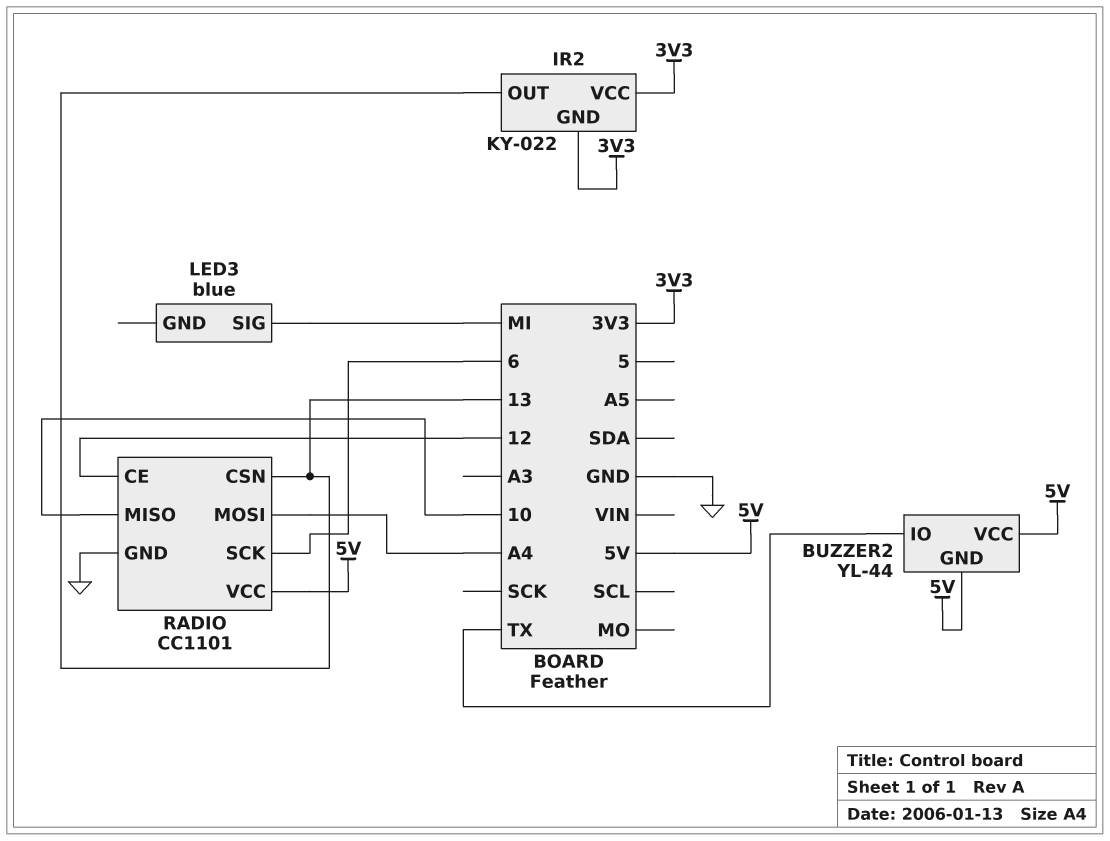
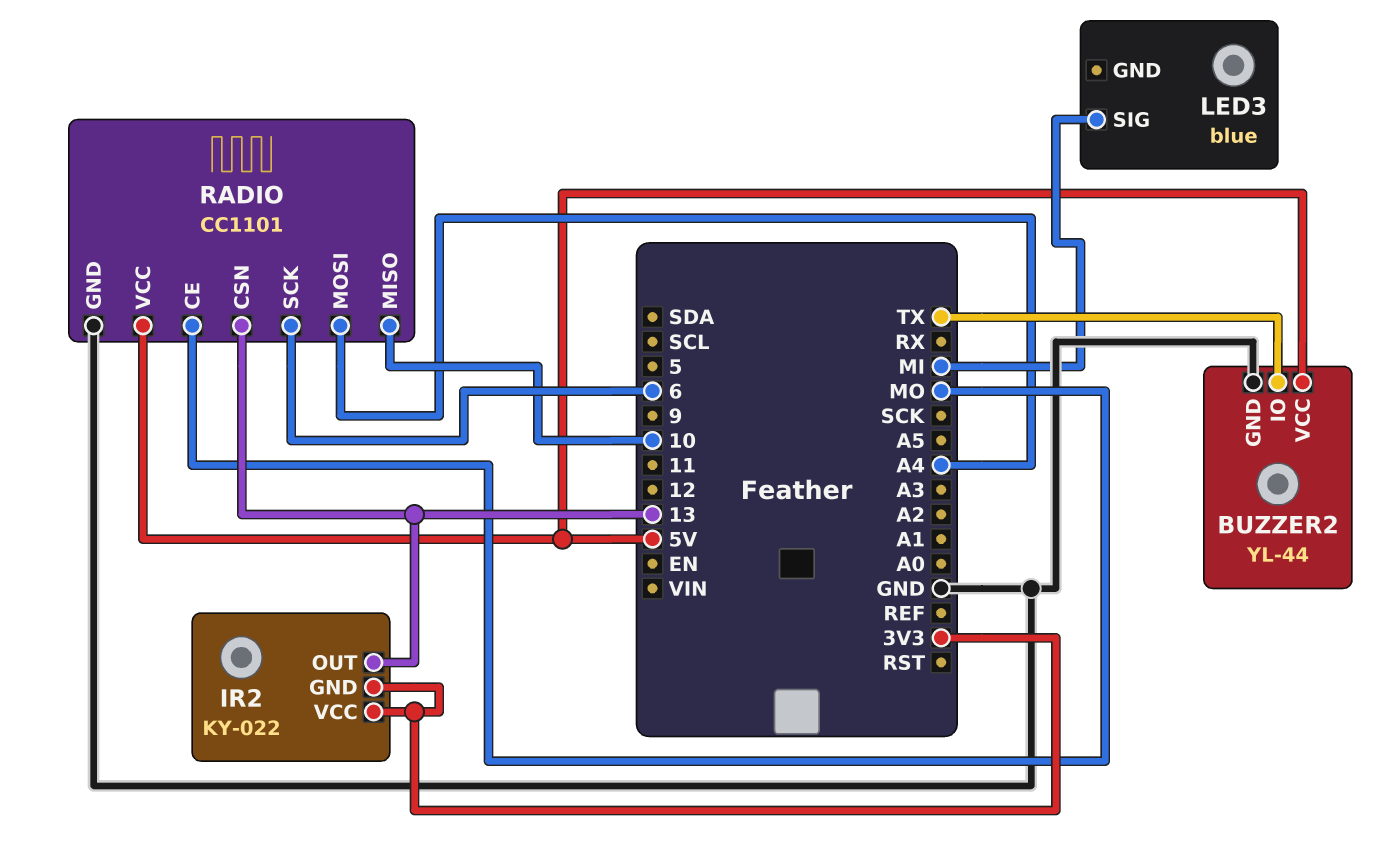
BUZZER2 pin GND: 5V -> GND
RADIO pin CE: 12 -> MO

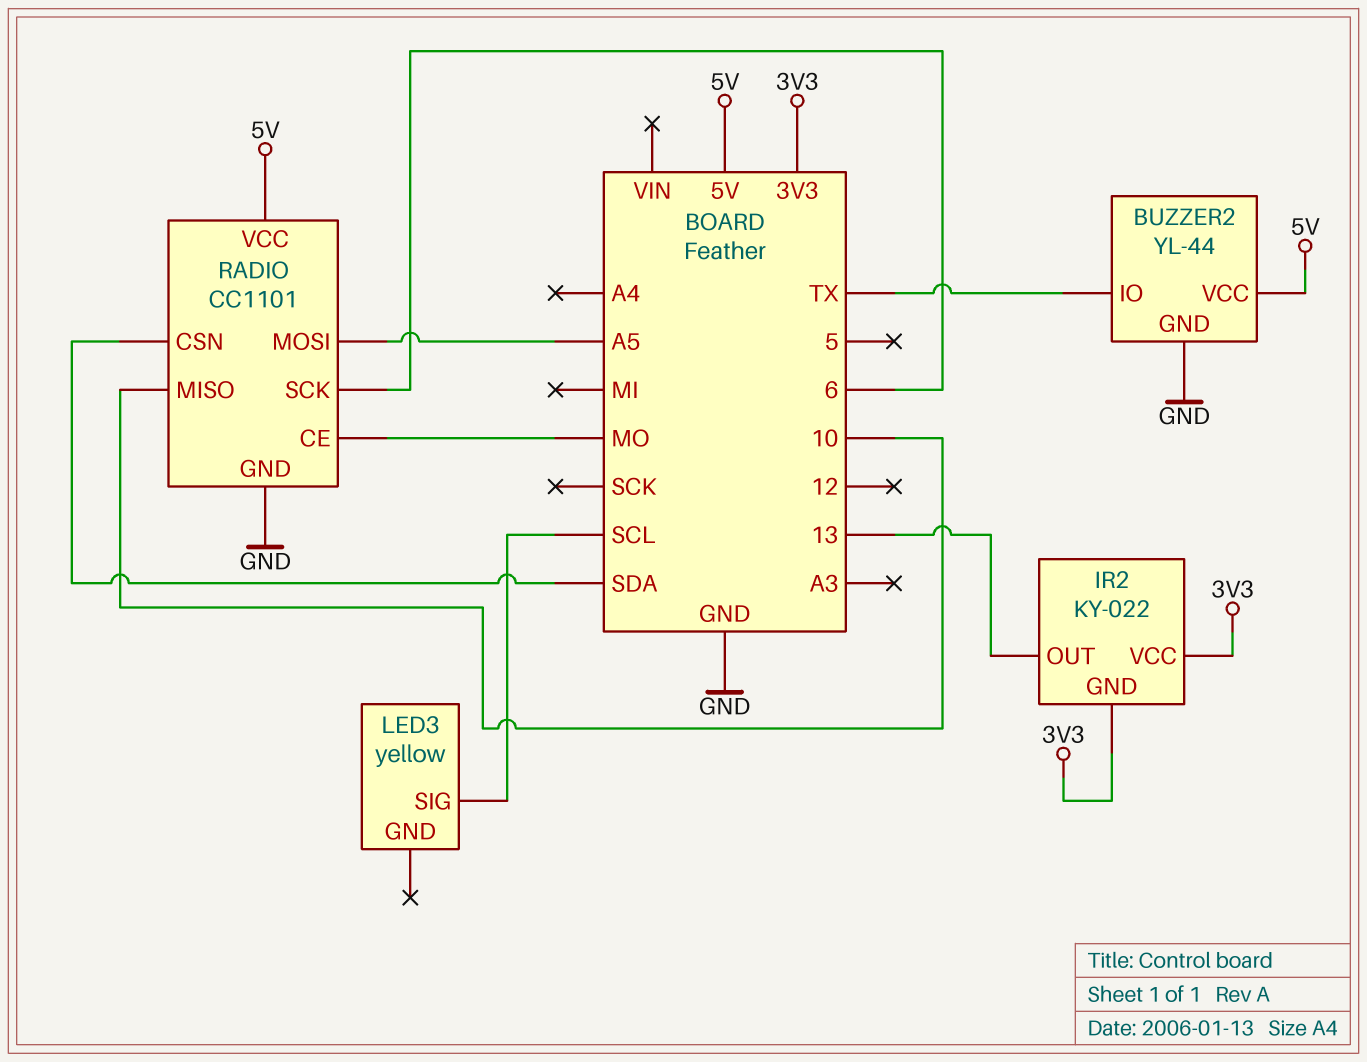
LED3: blue -> yellow
LED3 pin SIG: MI -> SCL
RADIO pin CSN: 13 -> SDA
RADIO pin MOSI: A4 -> A5

